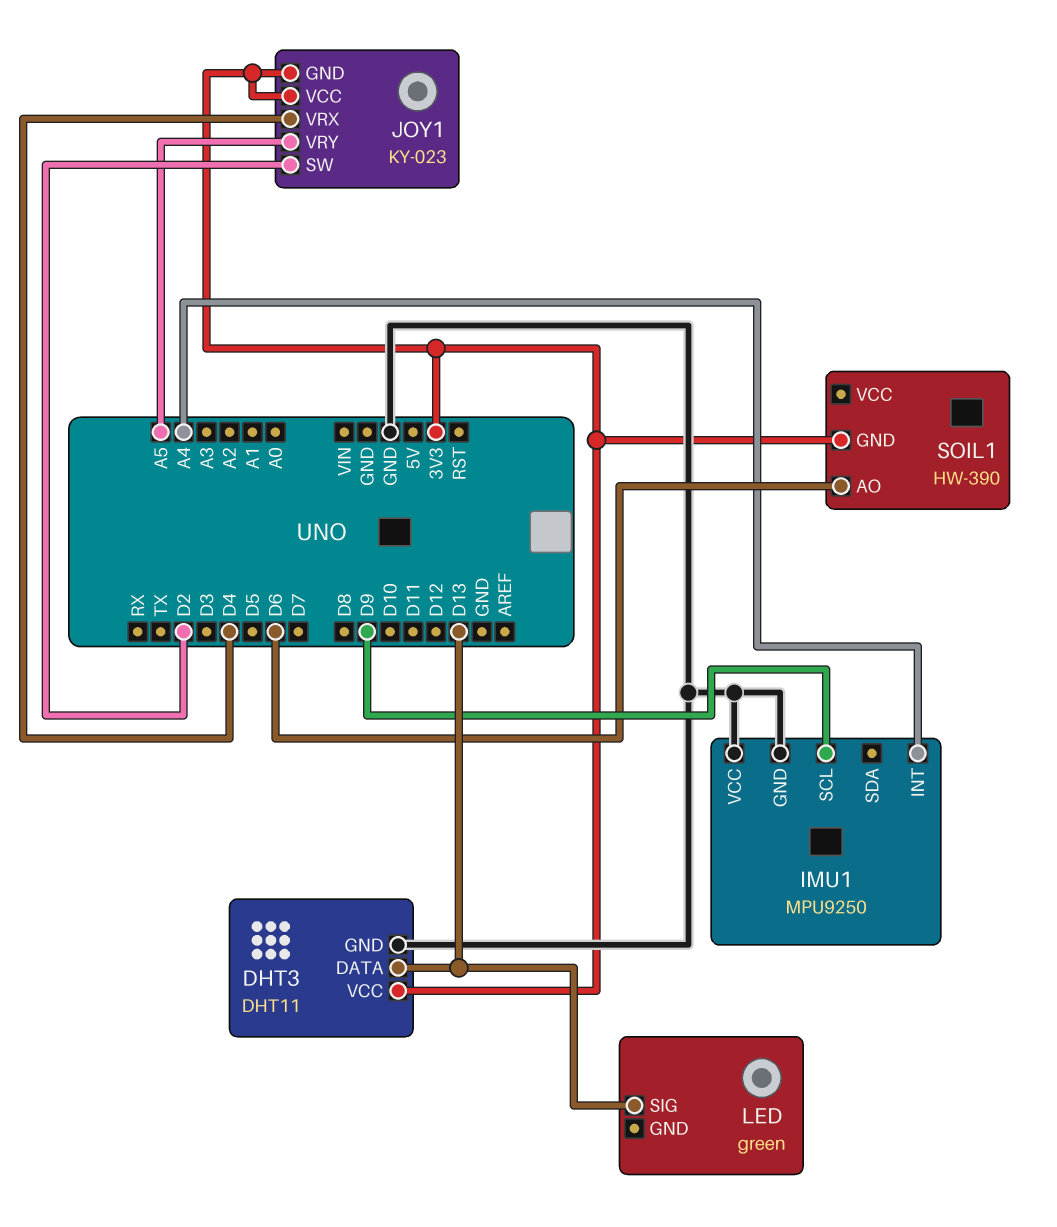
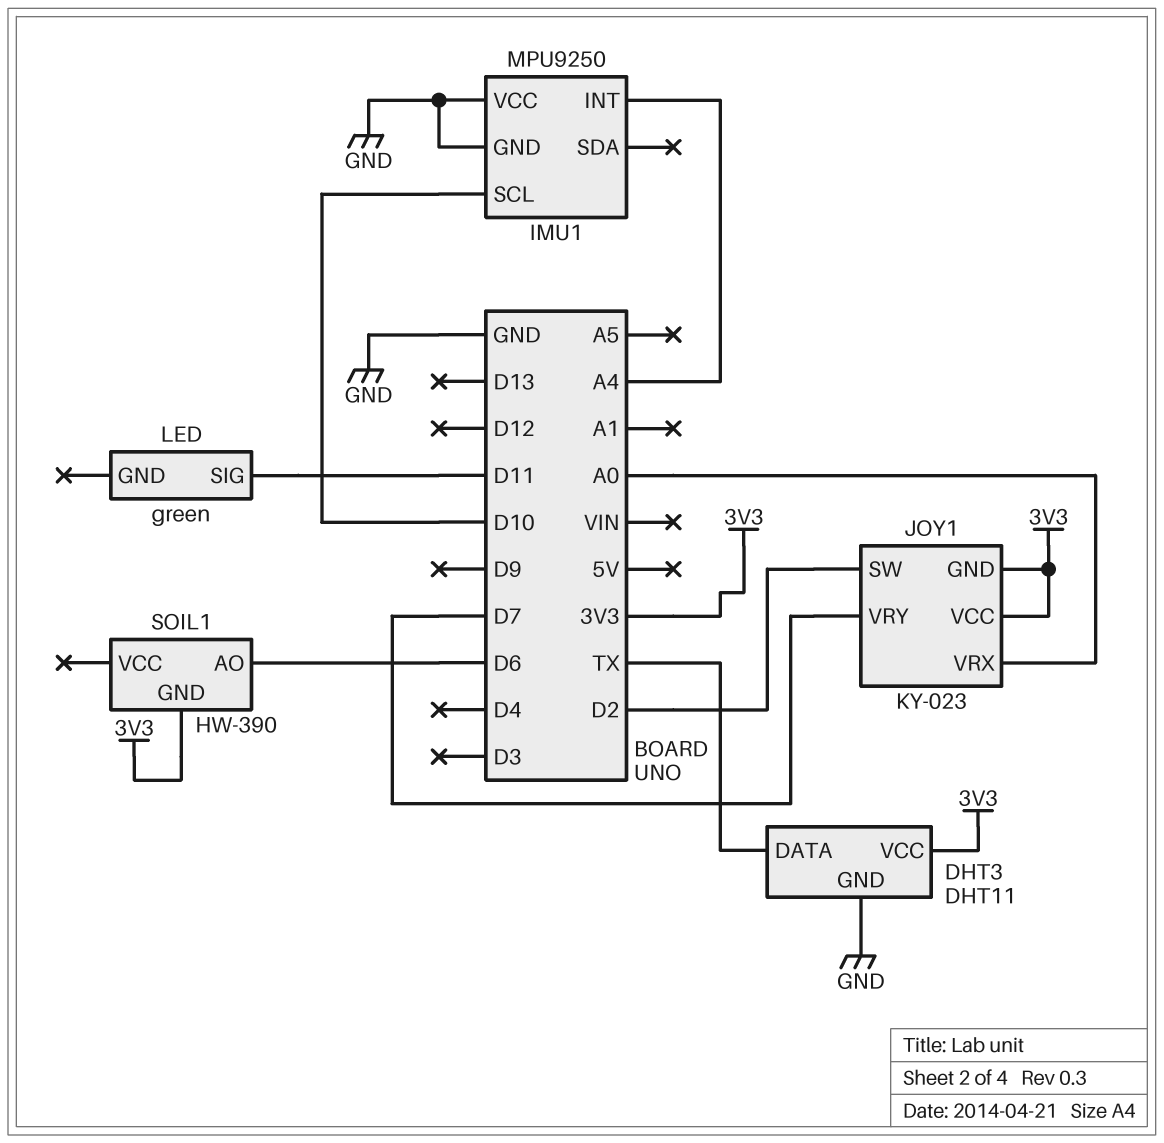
DHT3 pin DATA: D13 -> TX
IMU1 pin SCL: D9 -> D10
JOY1 pin VRX: D4 -> A0
JOY1 pin VRY: A5 -> D7
LED pin SIG: D13 -> D11

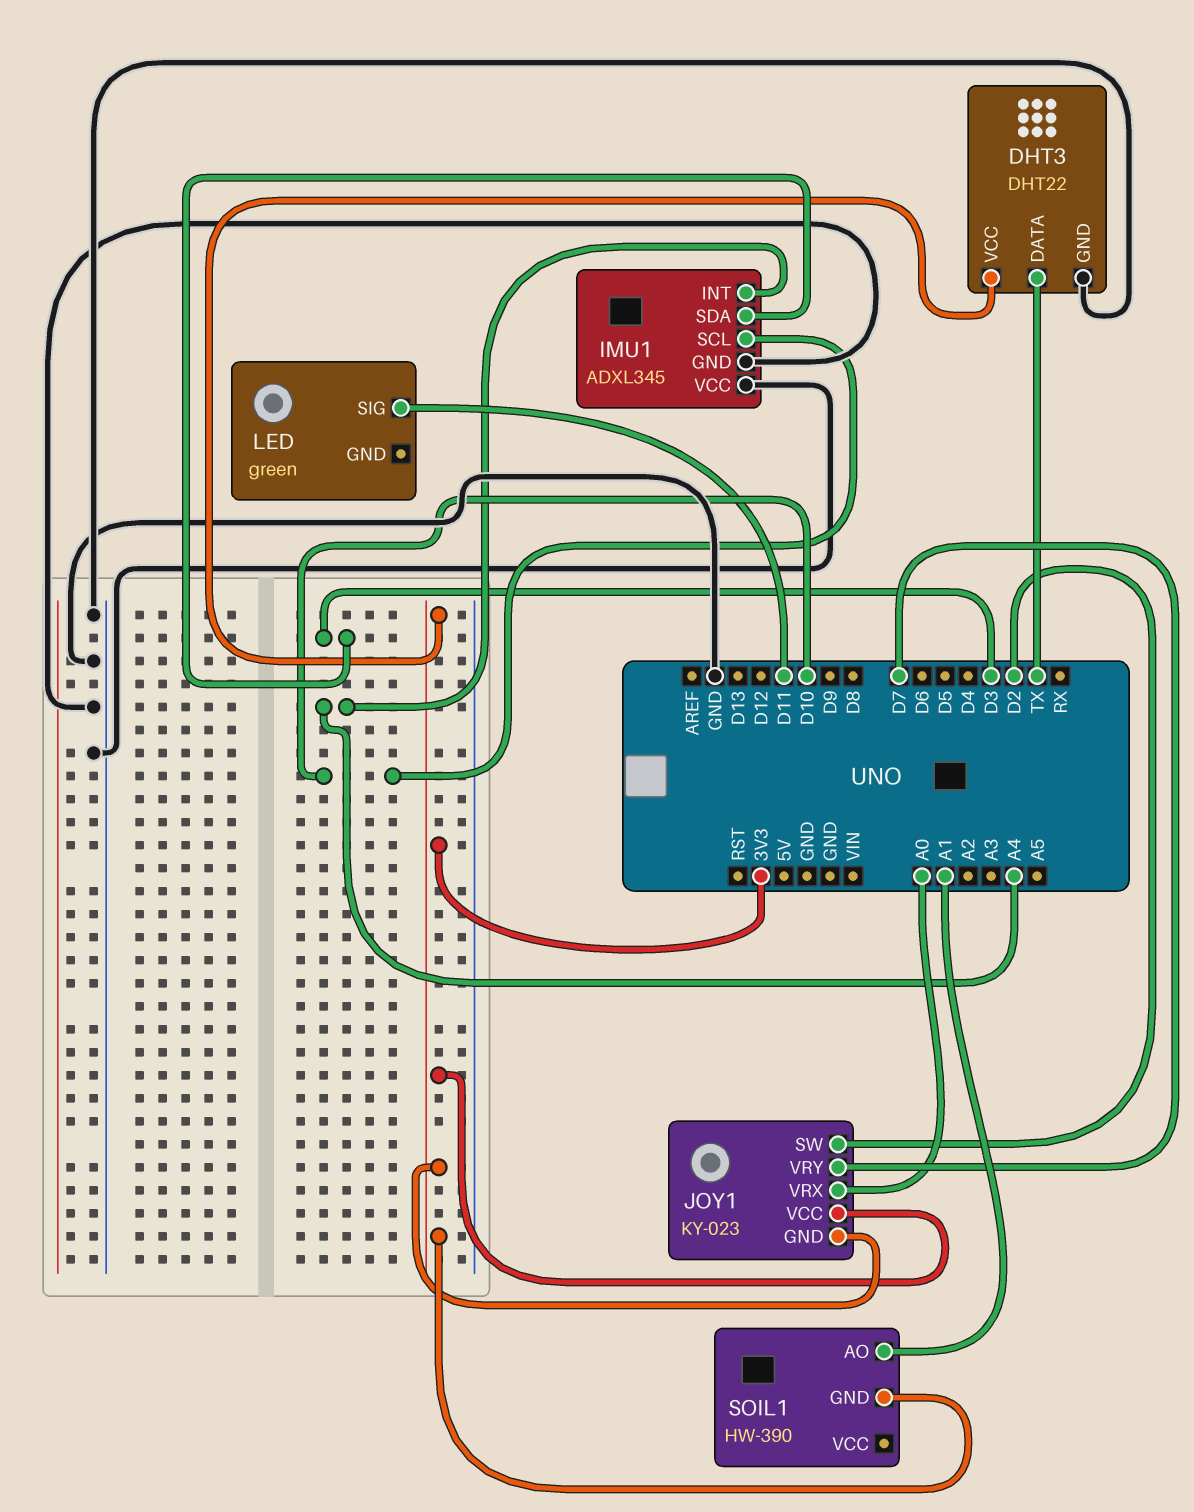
DHT3: DHT11 -> DHT22
IMU1: MPU9250 -> ADXL345
IMU1 pin SDA: none -> D3
SOIL1 pin AO: D6 -> A1

